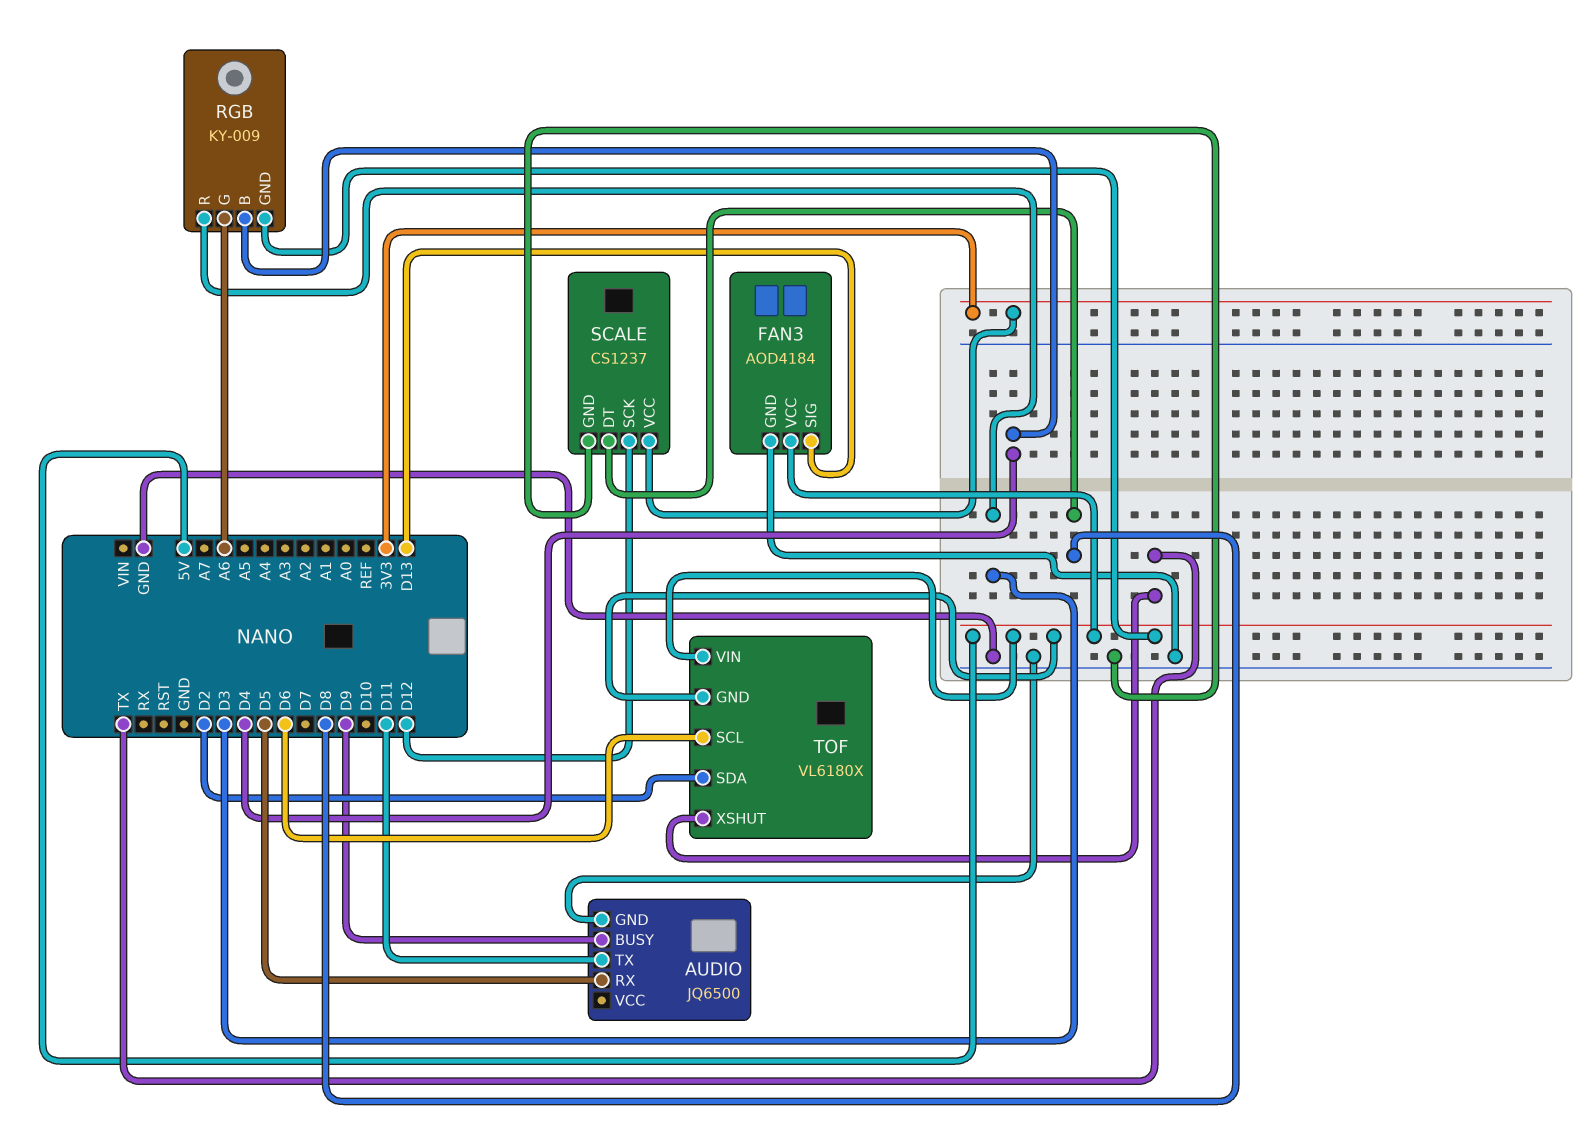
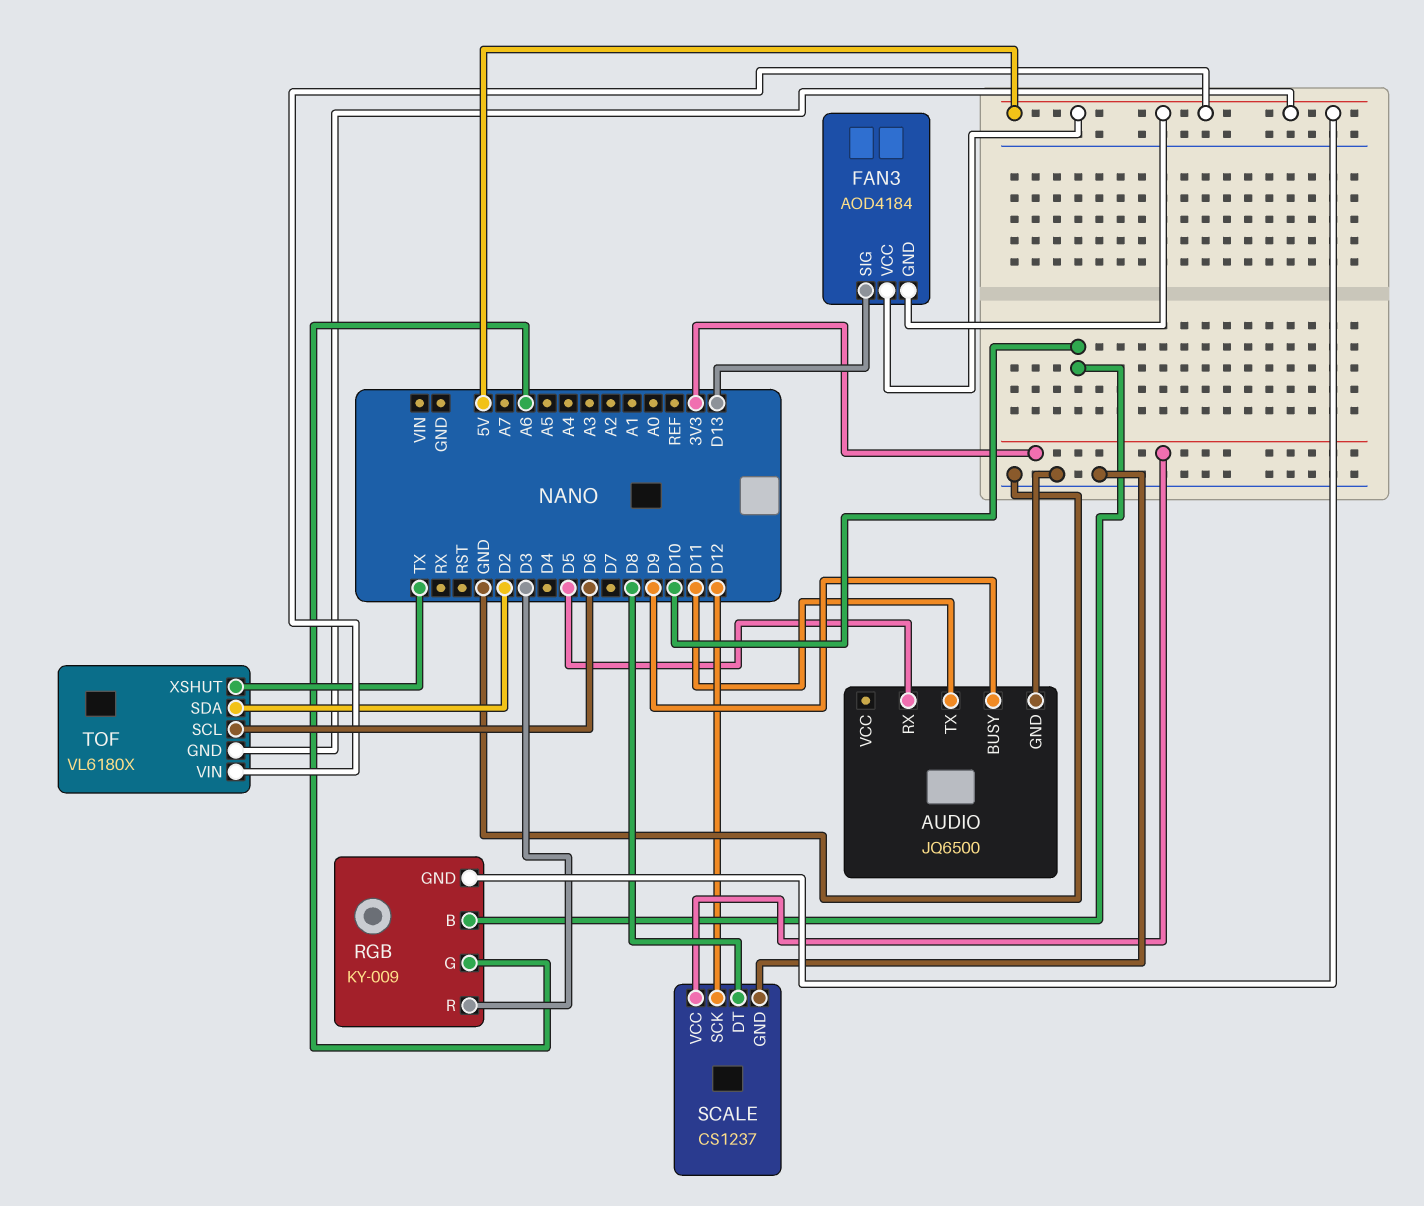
FAN3 pin GND: GND -> 5V
RGB pin B: D4 -> D10

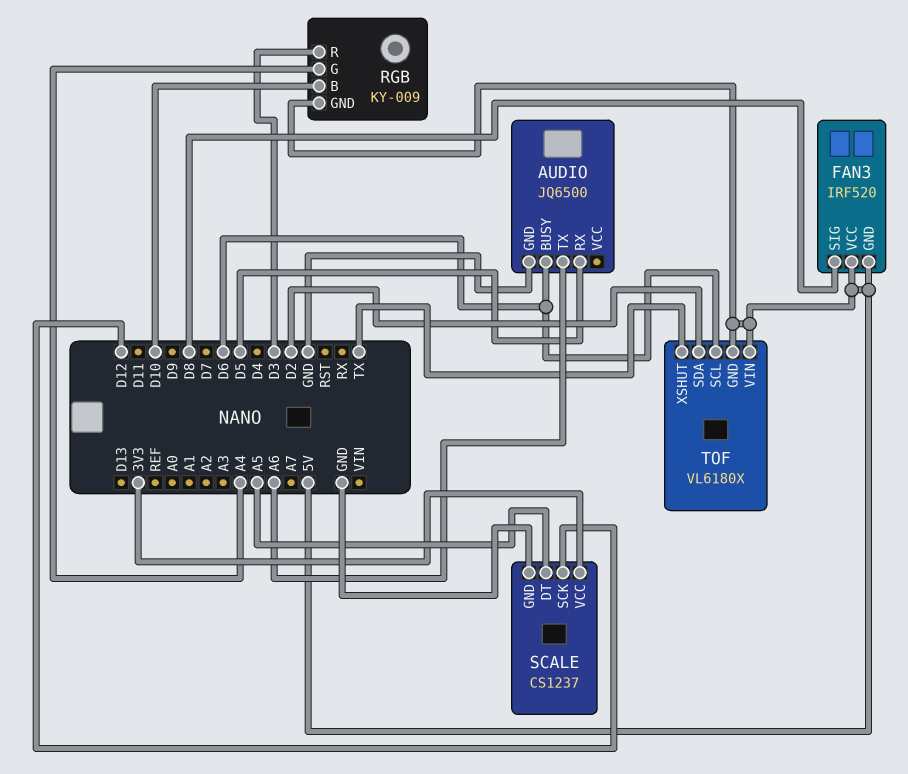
AUDIO pin BUSY: D9 -> D6
AUDIO pin TX: D11 -> A6
FAN3: AOD4184 -> IRF520
FAN3 pin SIG: D13 -> D8
RGB pin G: A6 -> A4
SCALE pin DT: D8 -> A5

